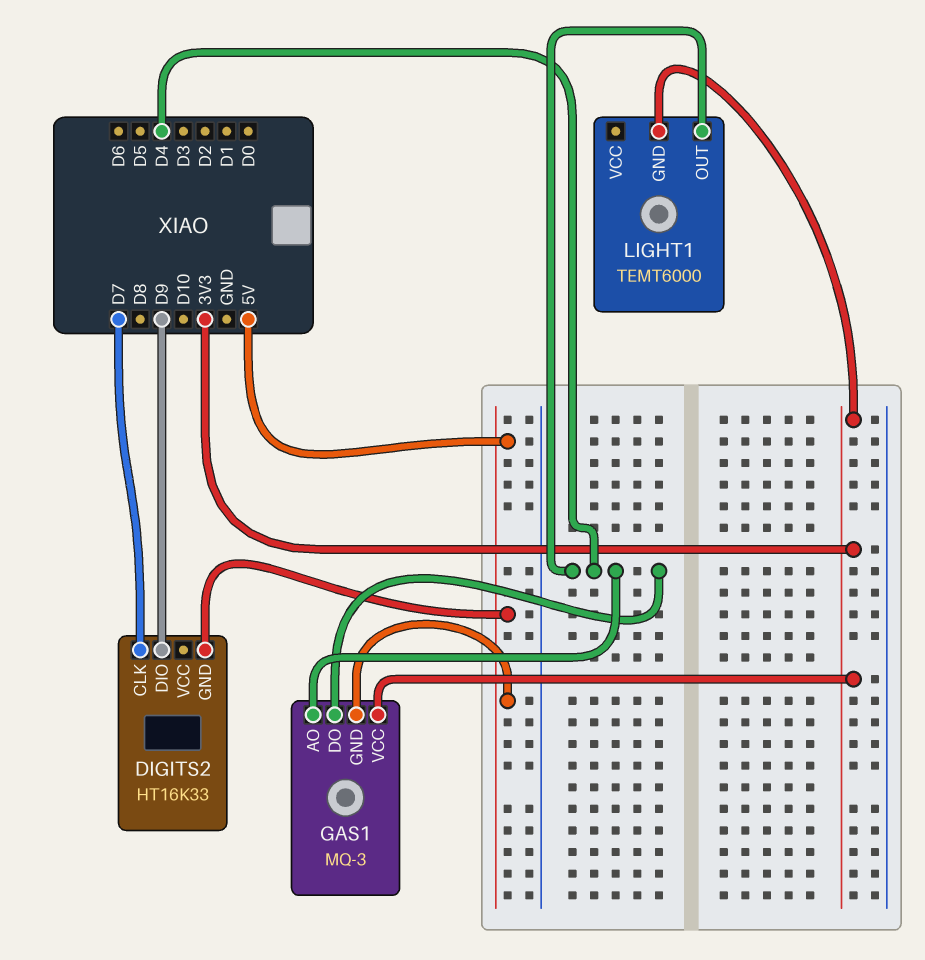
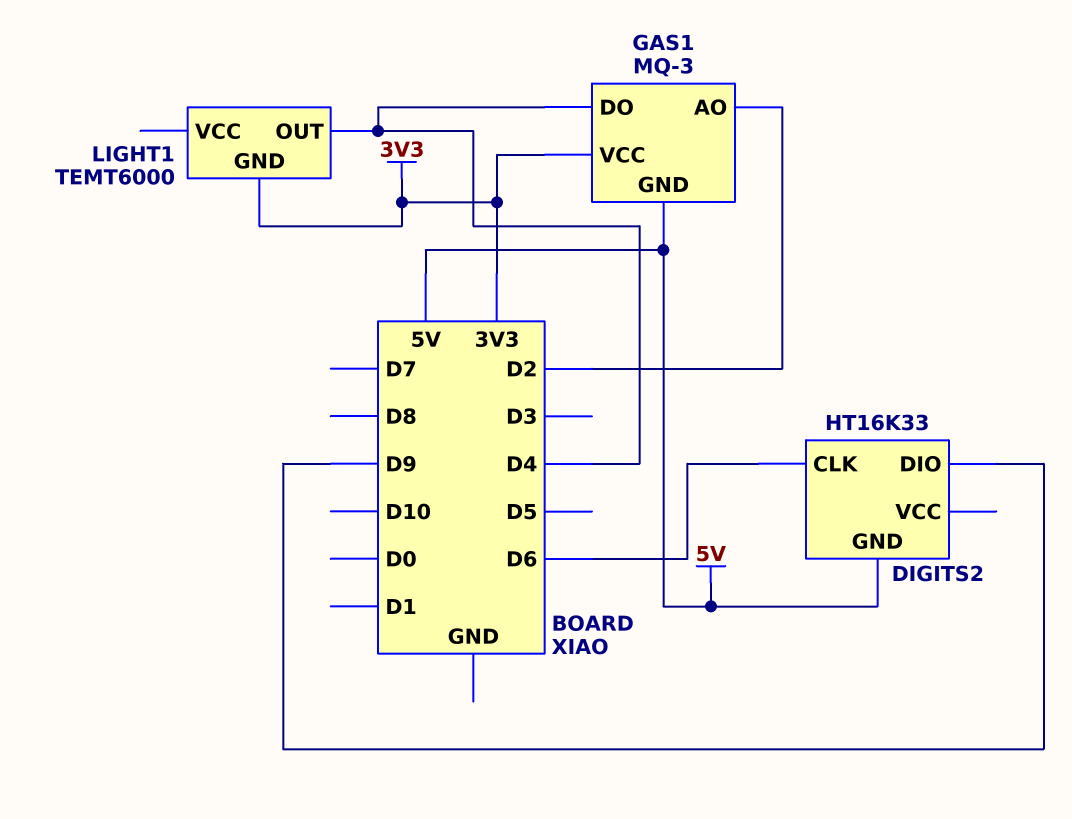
DIGITS2 pin CLK: D7 -> D6
GAS1 pin AO: D4 -> D2

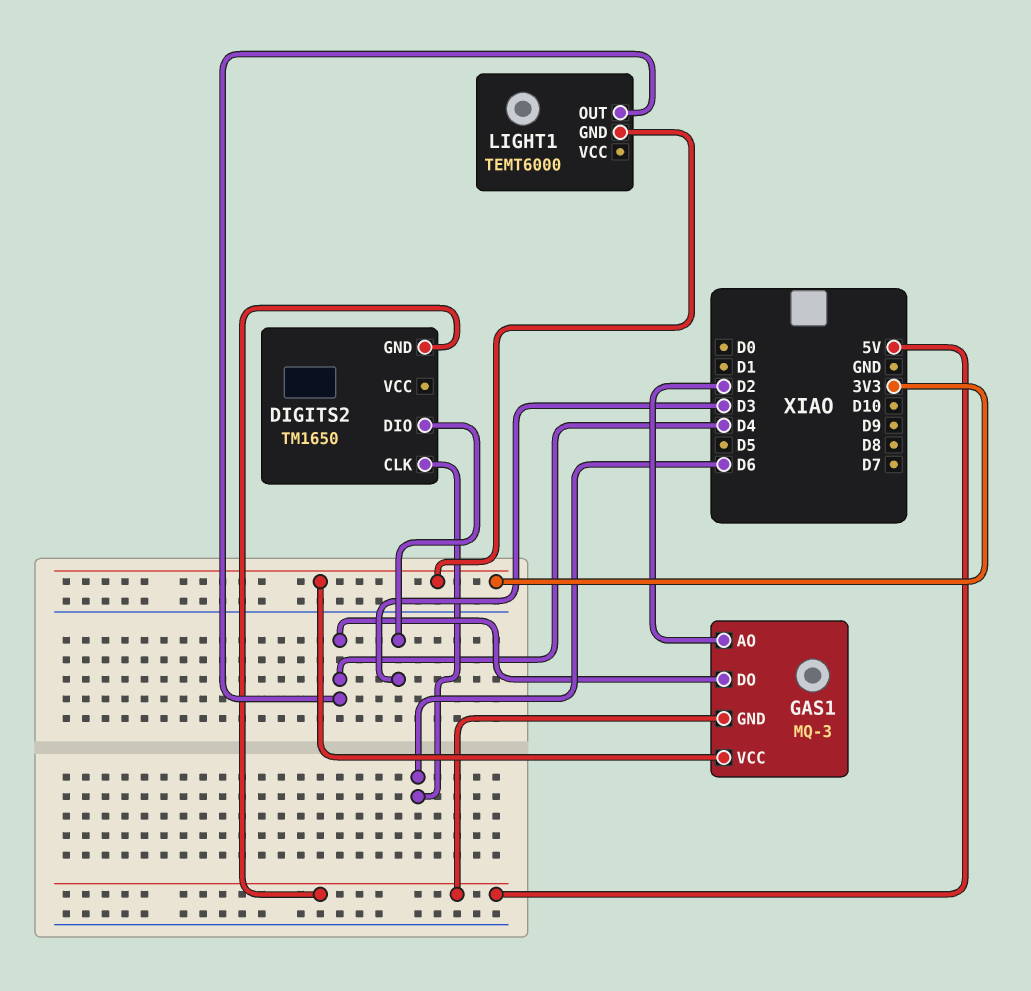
DIGITS2: HT16K33 -> TM1650
DIGITS2 pin DIO: D9 -> D3

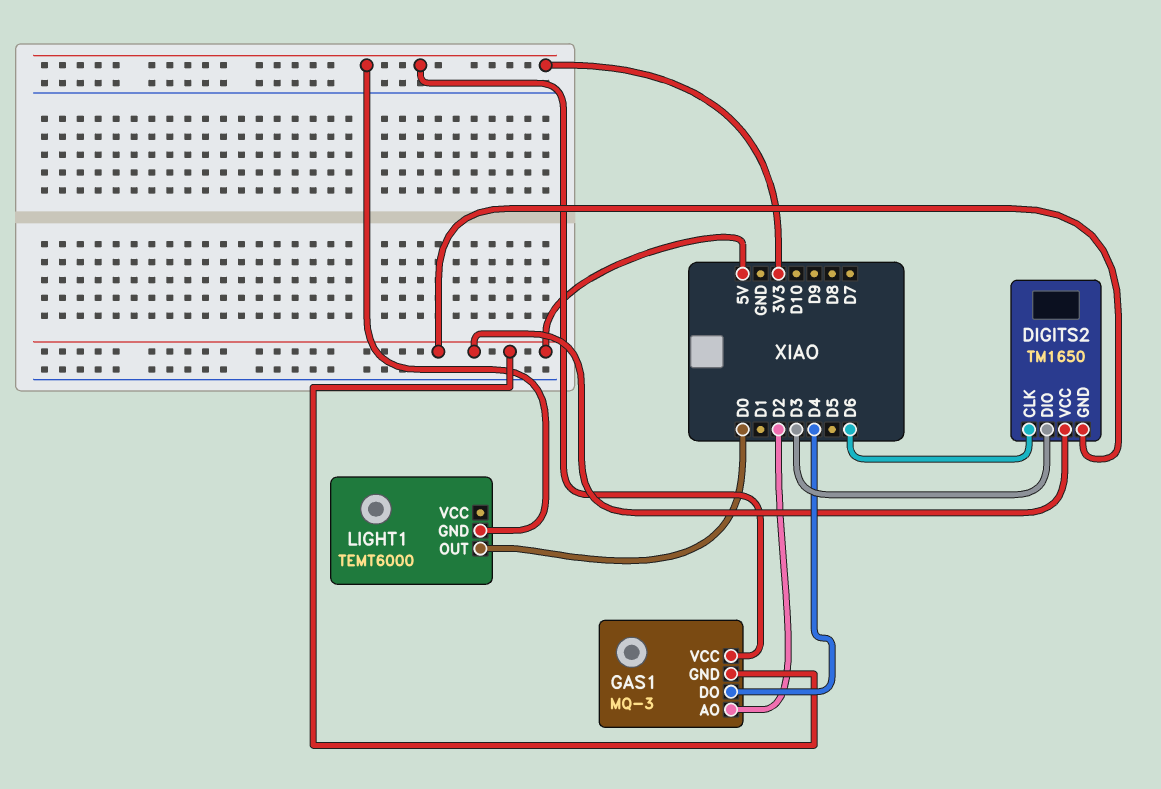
DIGITS2 pin VCC: none -> 5V
LIGHT1 pin OUT: D4 -> D0

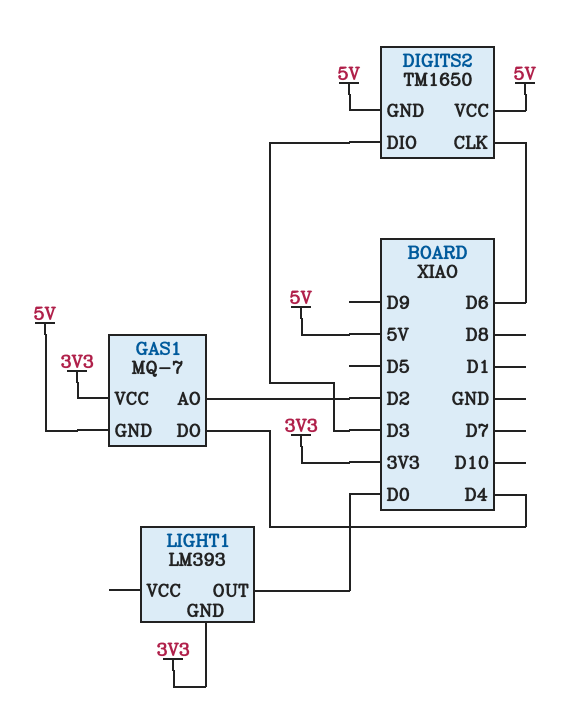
GAS1: MQ-3 -> MQ-7
LIGHT1: TEMT6000 -> LM393

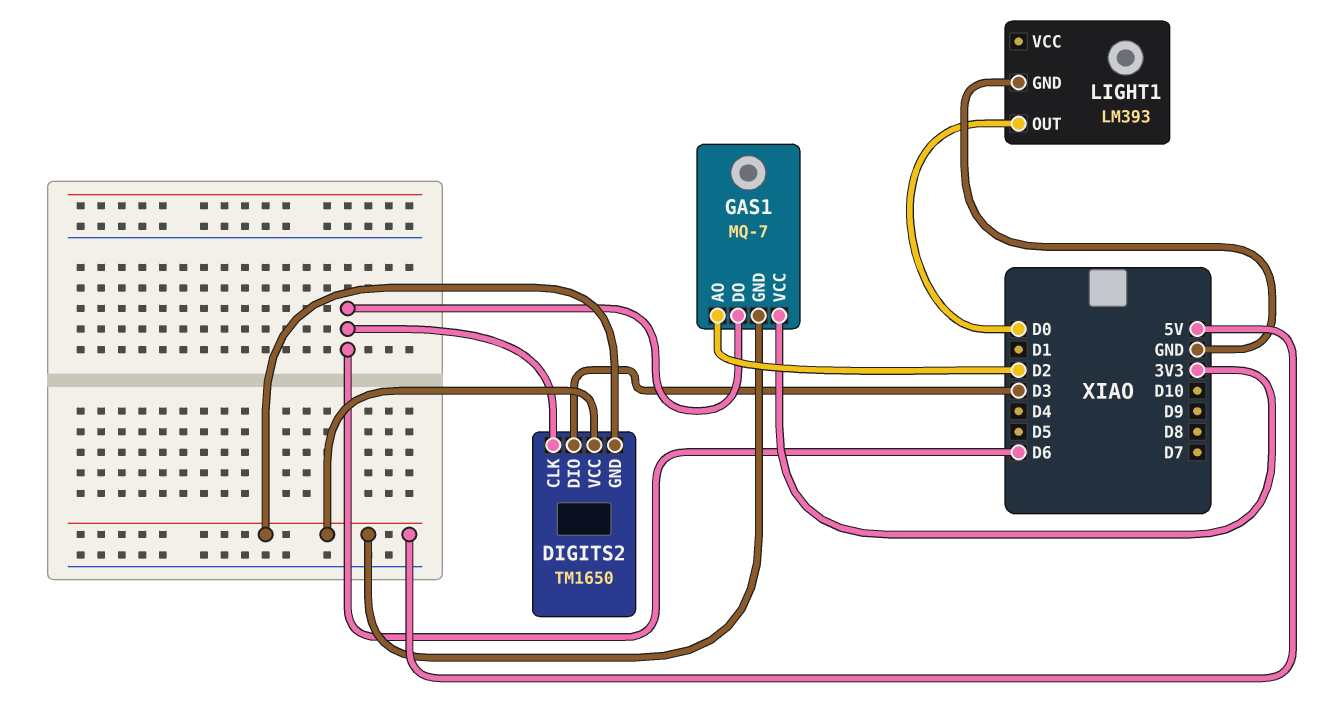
GAS1 pin DO: D4 -> D6
LIGHT1 pin GND: 3V3 -> GND

